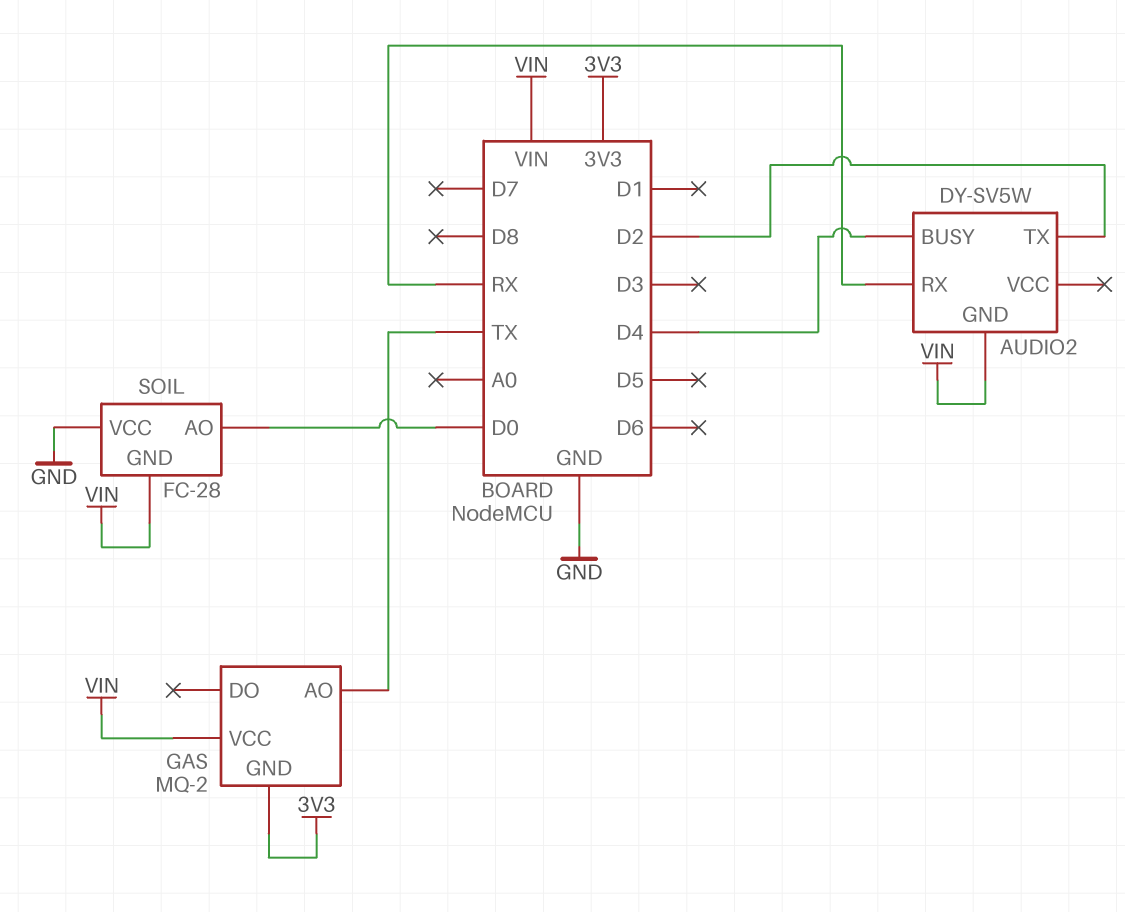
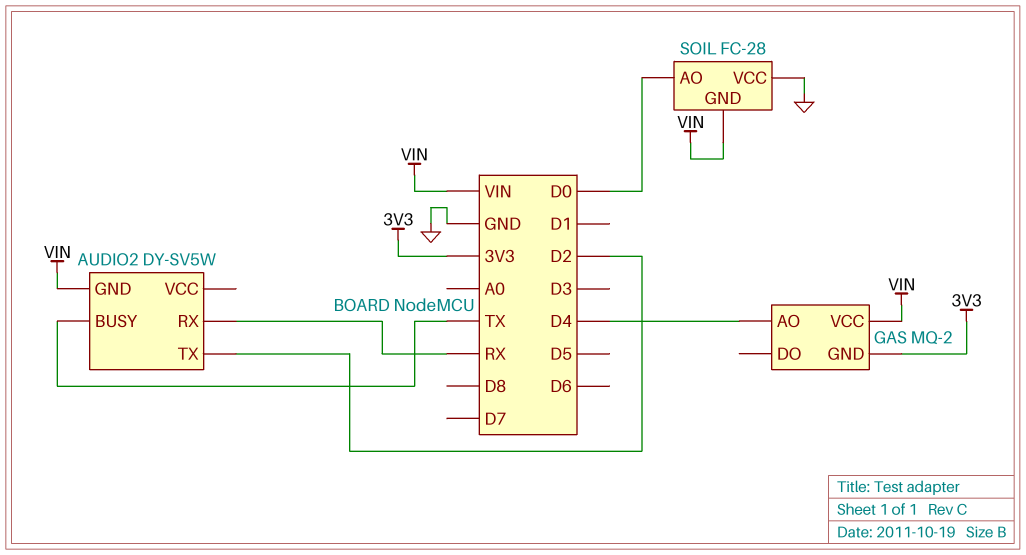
AUDIO2 pin BUSY: D4 -> TX
GAS pin AO: TX -> D4

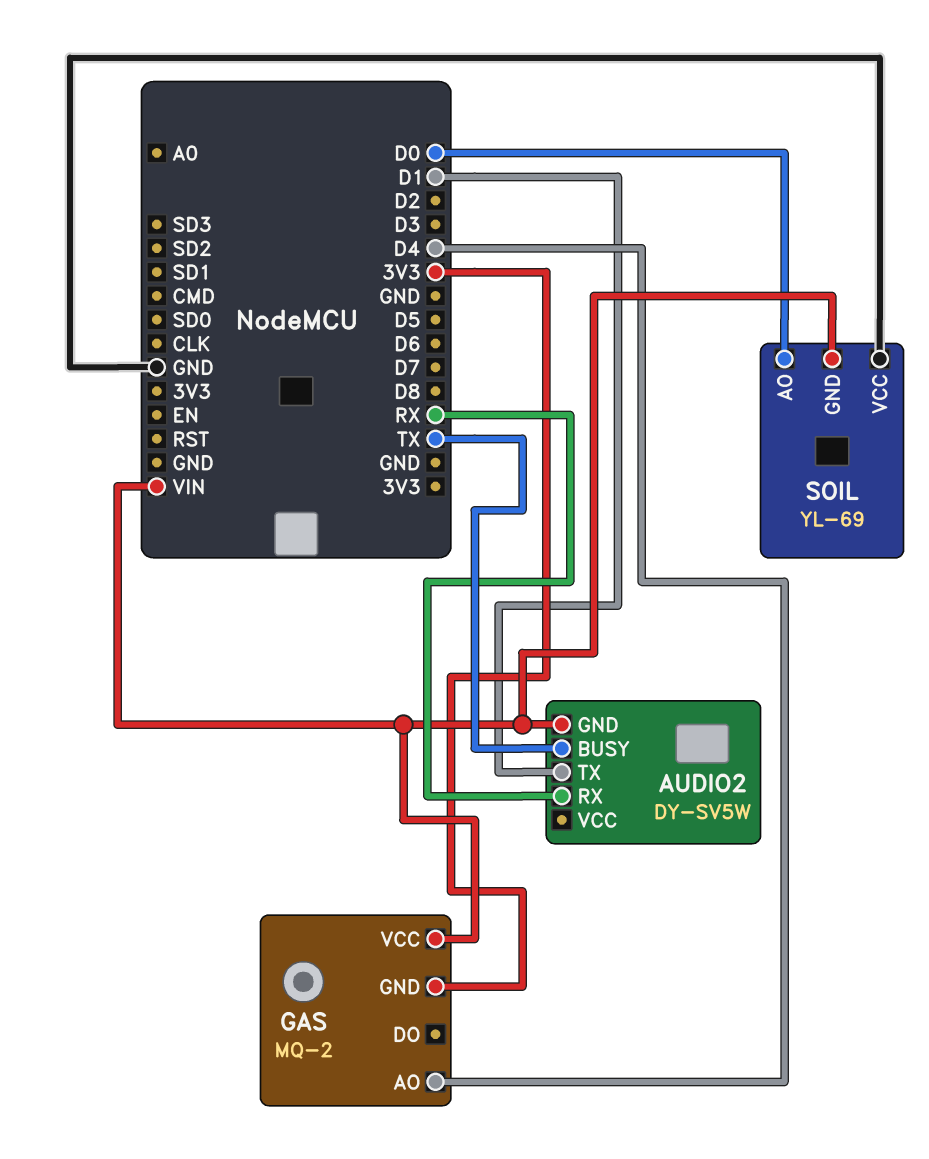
AUDIO2 pin TX: D2 -> D1
SOIL: FC-28 -> YL-69

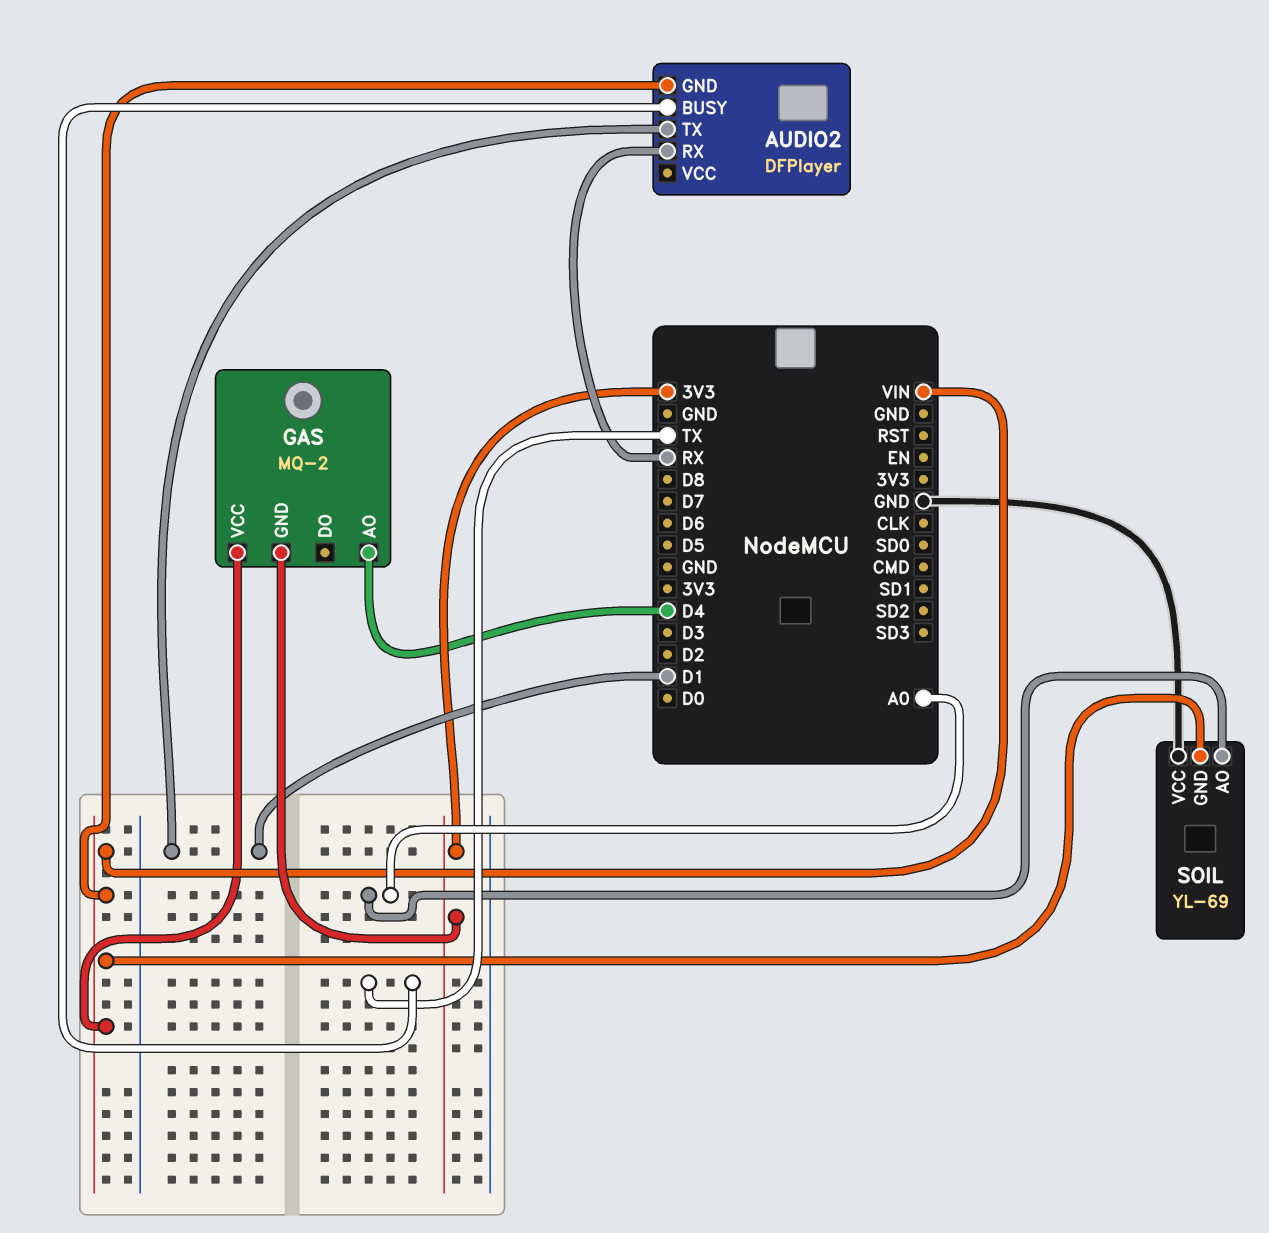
AUDIO2: DY-SV5W -> DFPlayer
SOIL pin AO: D0 -> A0

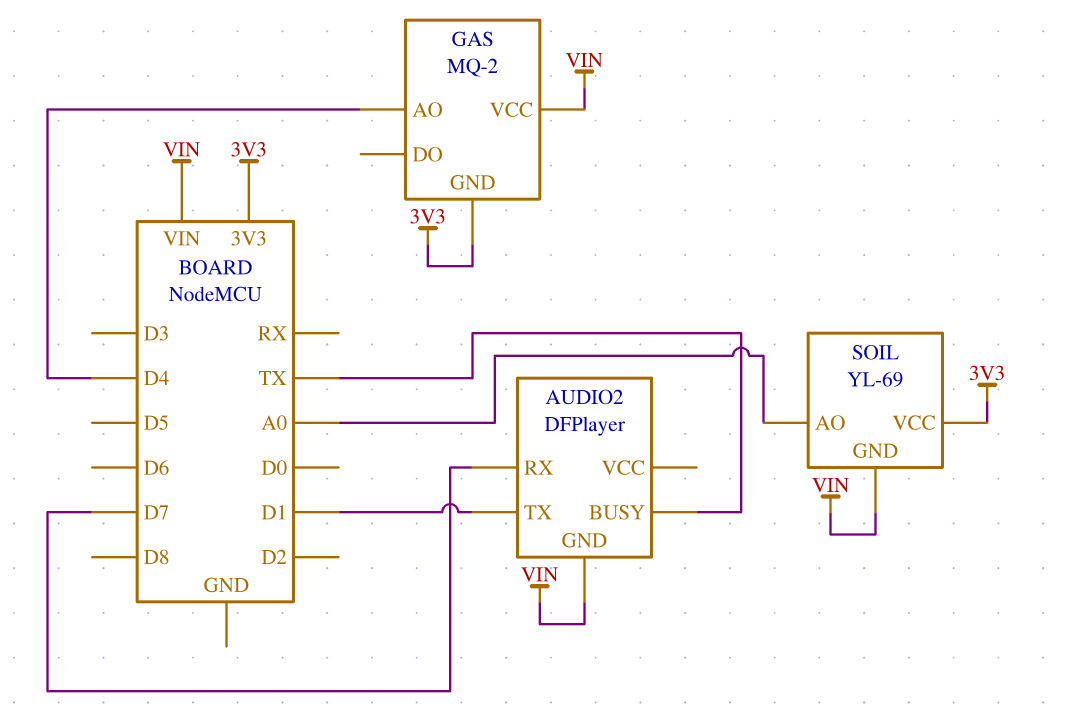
AUDIO2 pin RX: RX -> D7
SOIL pin VCC: GND -> 3V3

